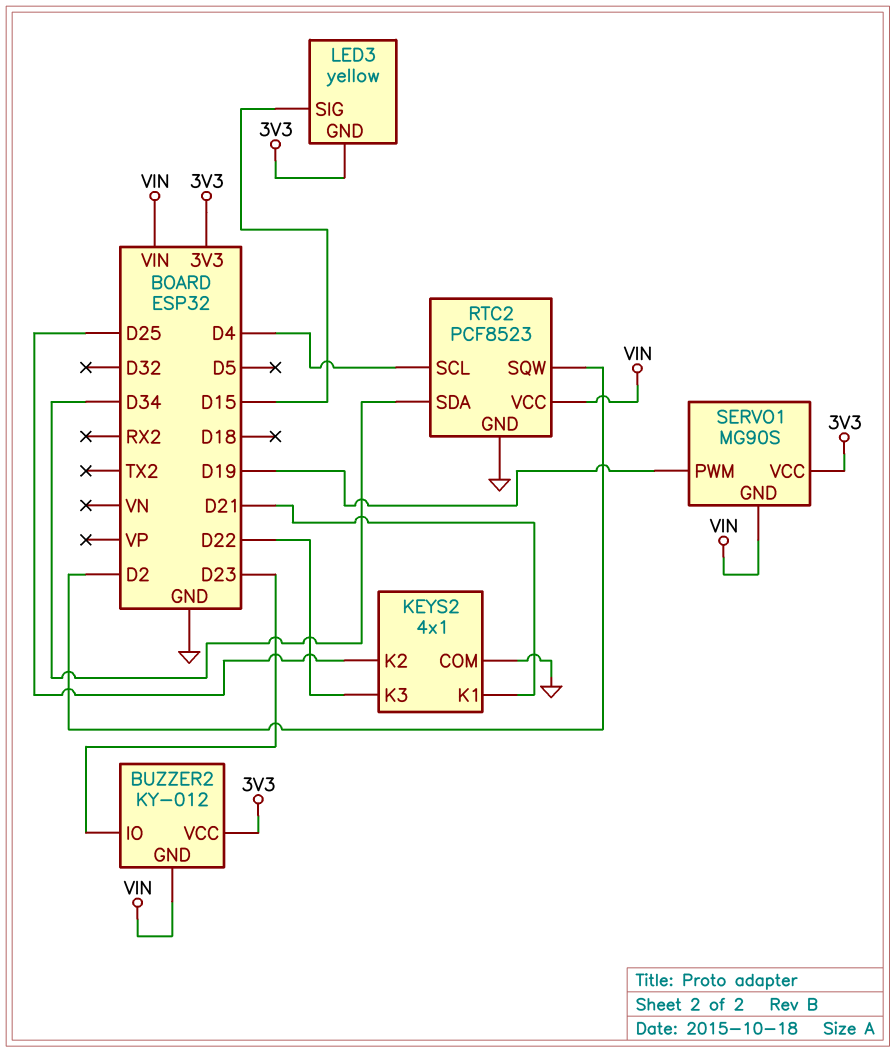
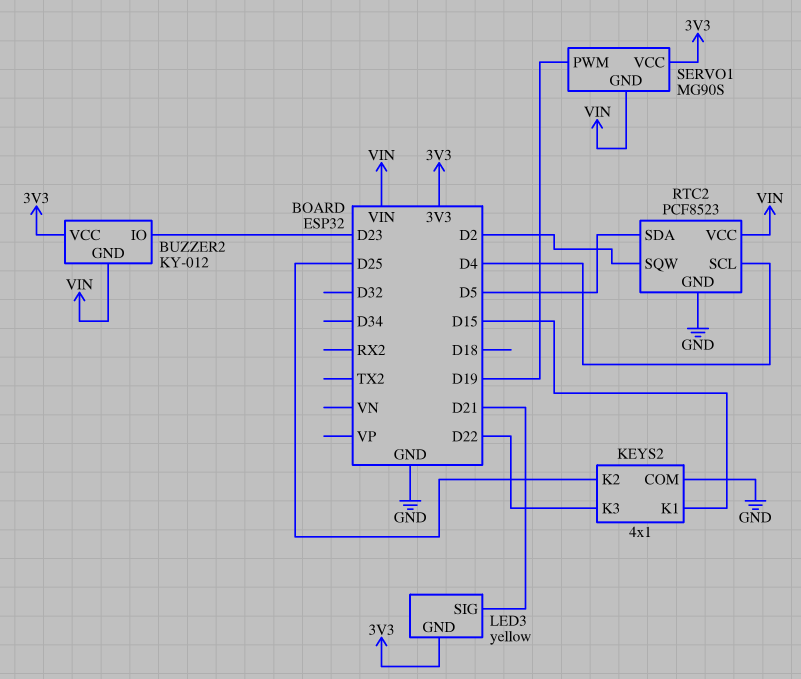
KEYS2 pin K1: D21 -> D15
LED3 pin SIG: D15 -> D21
RTC2 pin SDA: D34 -> D5

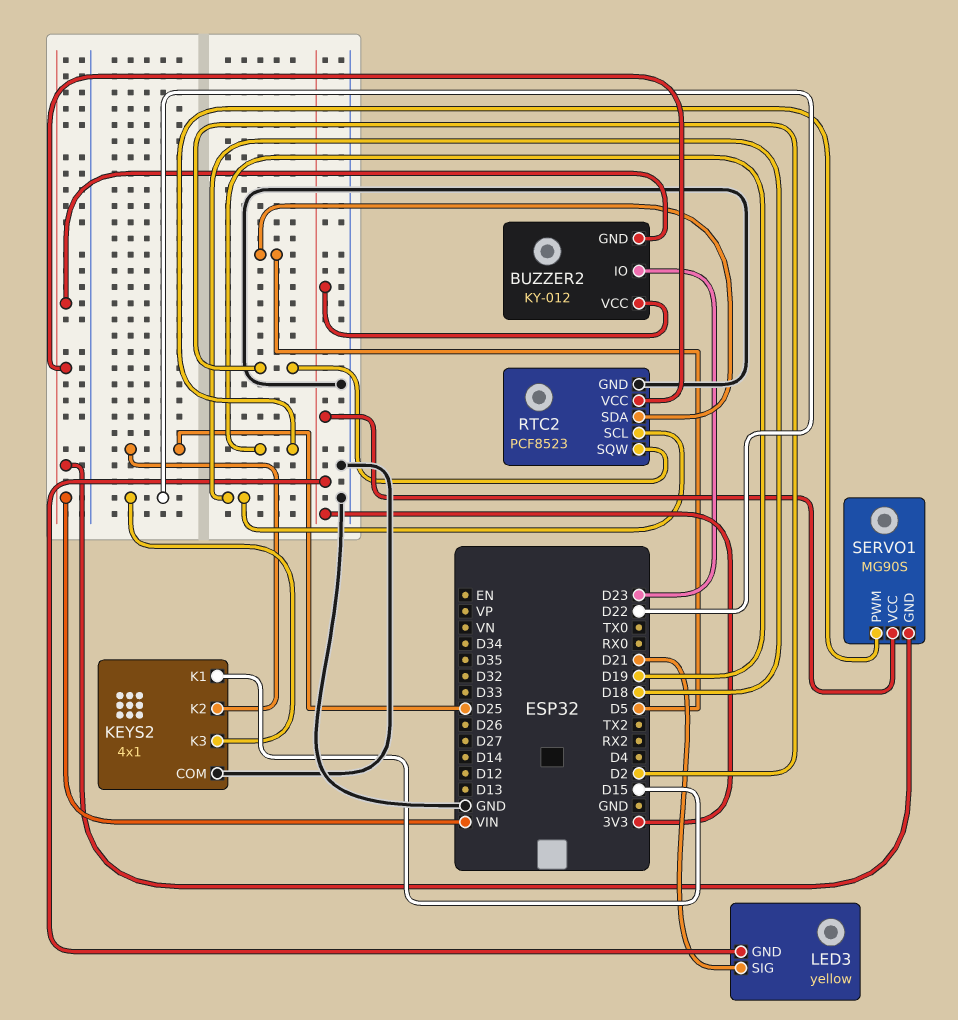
RTC2 pin SCL: D4 -> D18

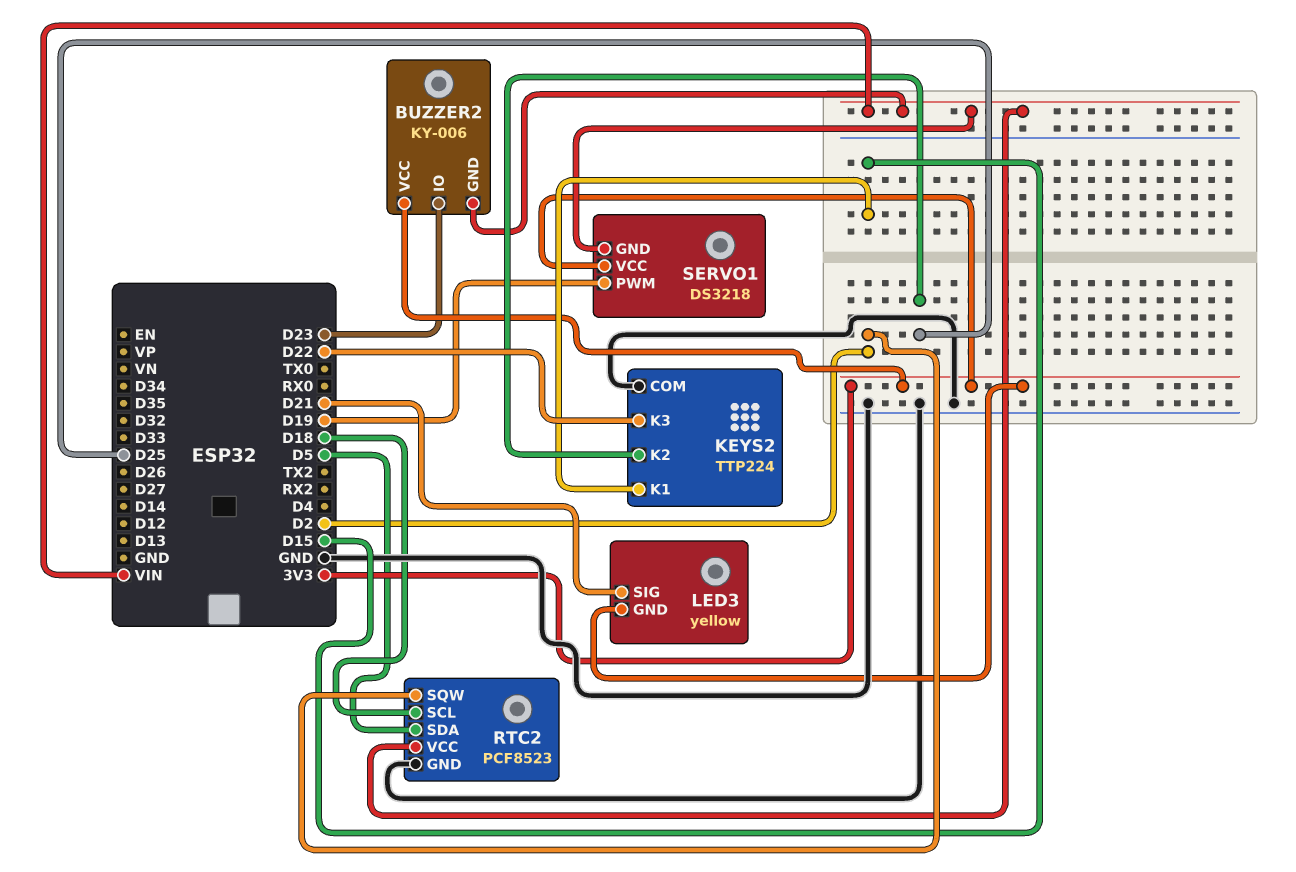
BUZZER2: KY-012 -> KY-006
KEYS2: 4x1 -> TTP224
SERVO1: MG90S -> DS3218

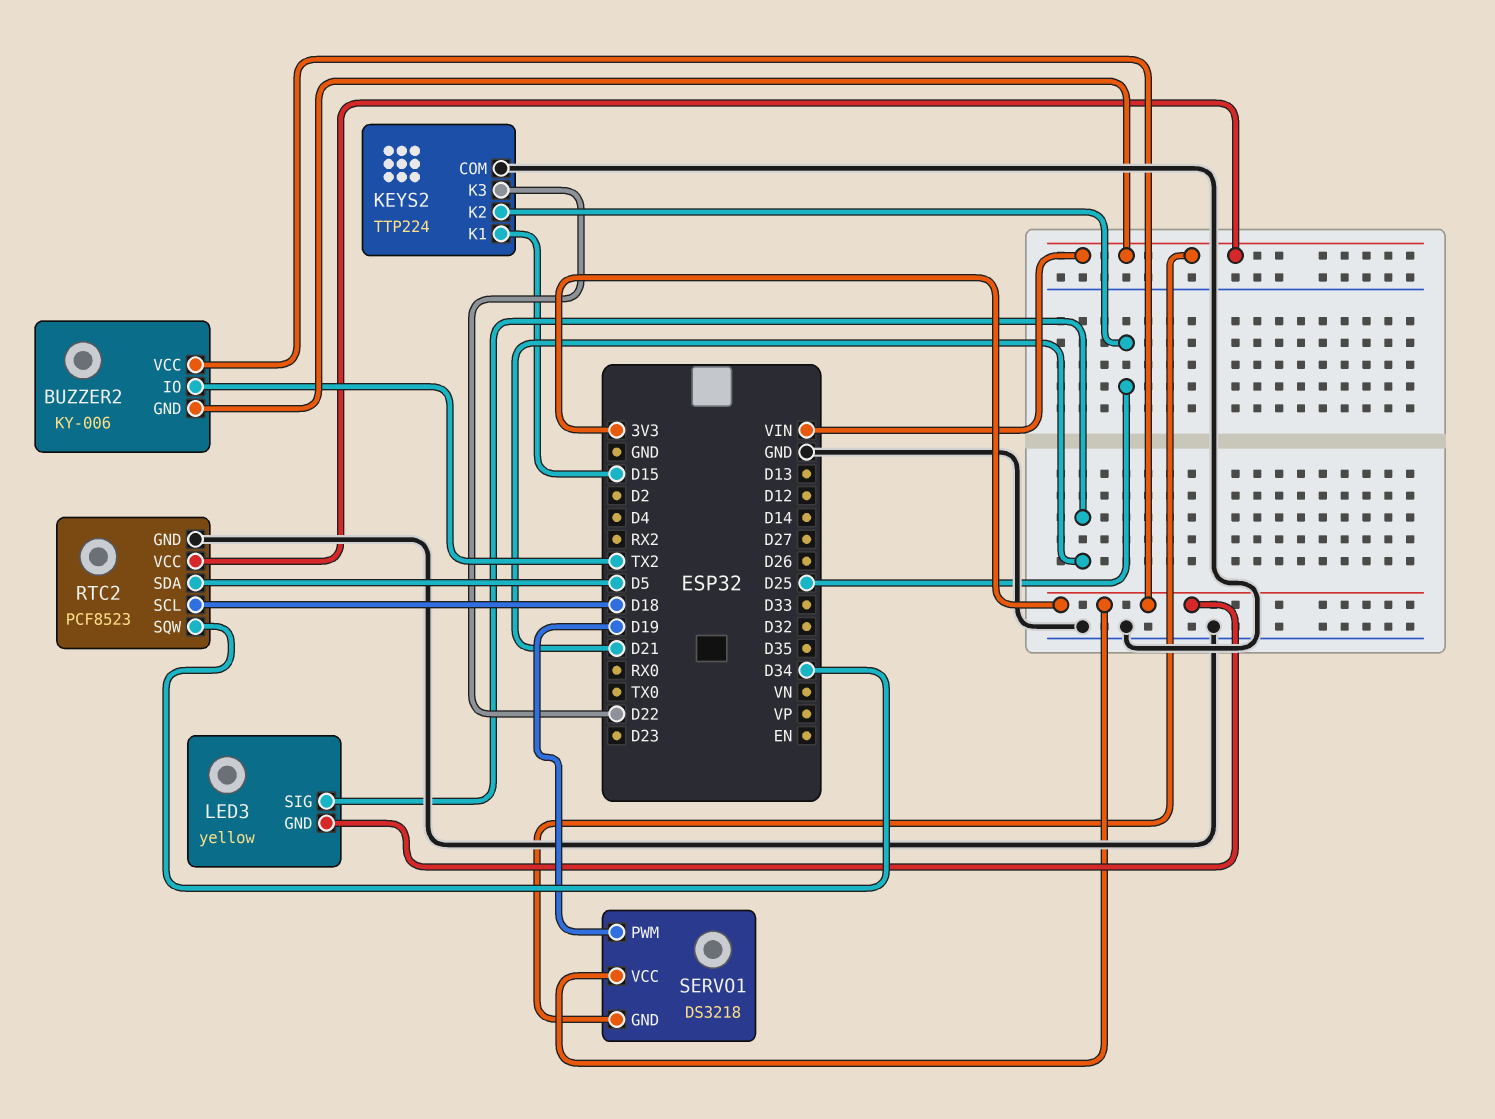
BUZZER2 pin IO: D23 -> TX2
RTC2 pin SQW: D2 -> D34

